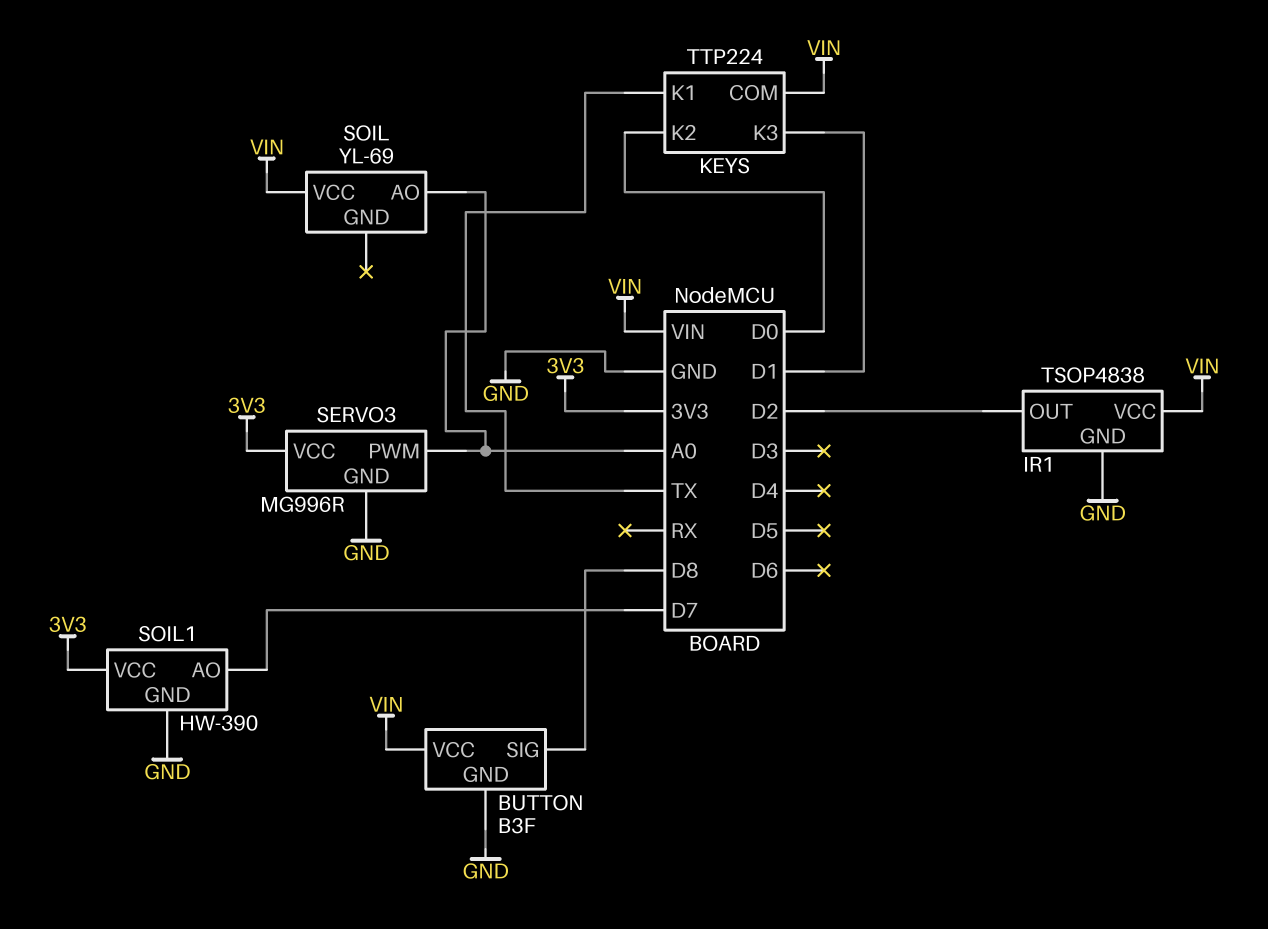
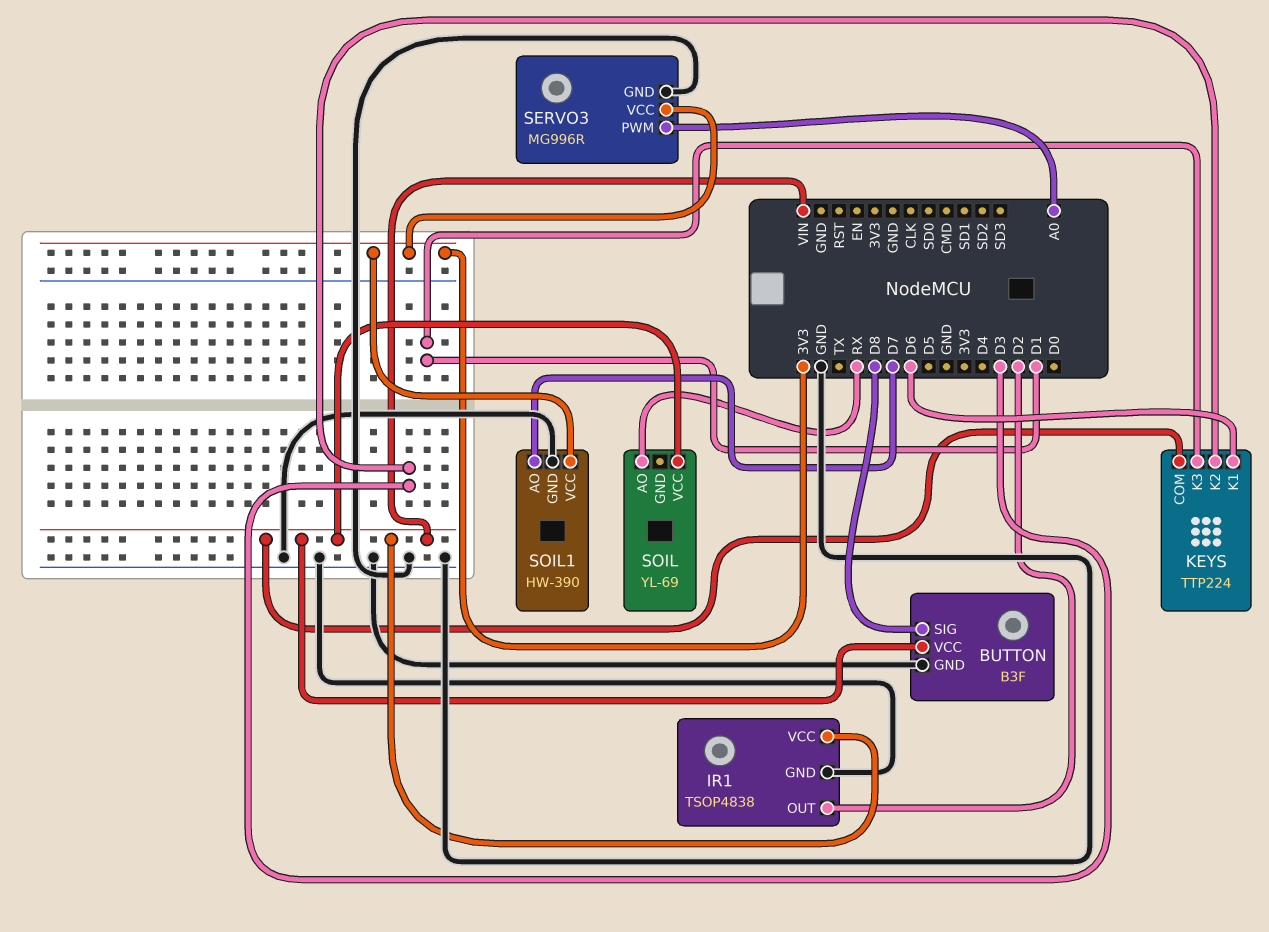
KEYS pin K1: TX -> D6
KEYS pin K2: D0 -> D3
SOIL pin AO: A0 -> RX

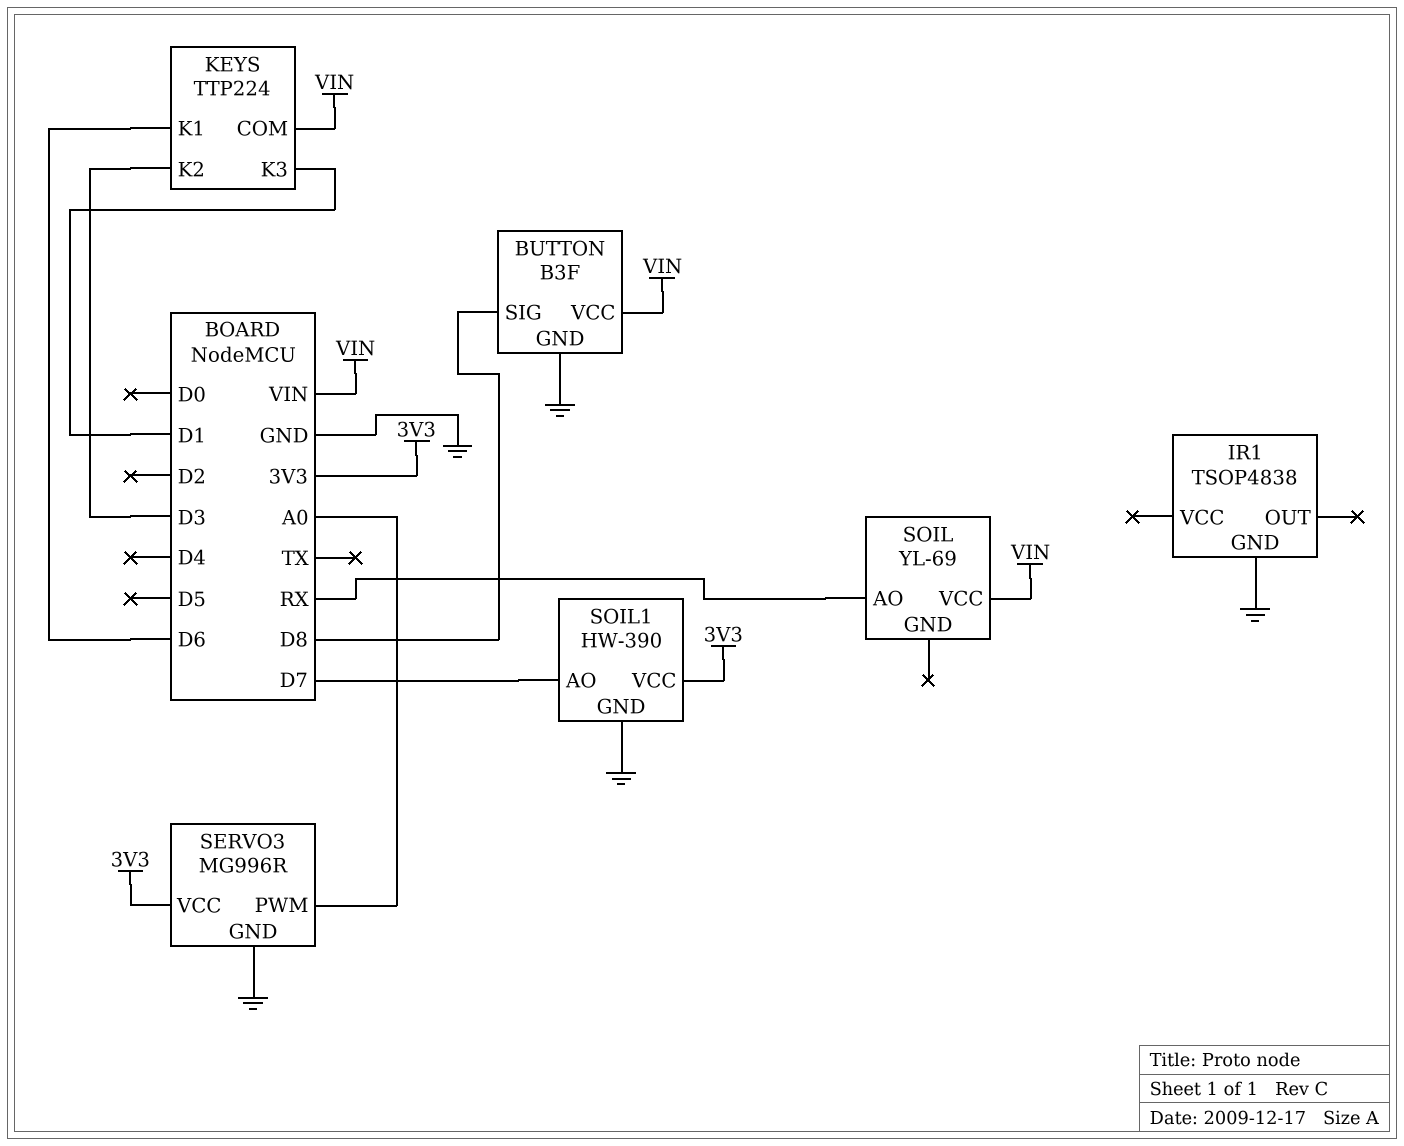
IR1 pin OUT: D2 -> none
IR1 pin VCC: VIN -> none

